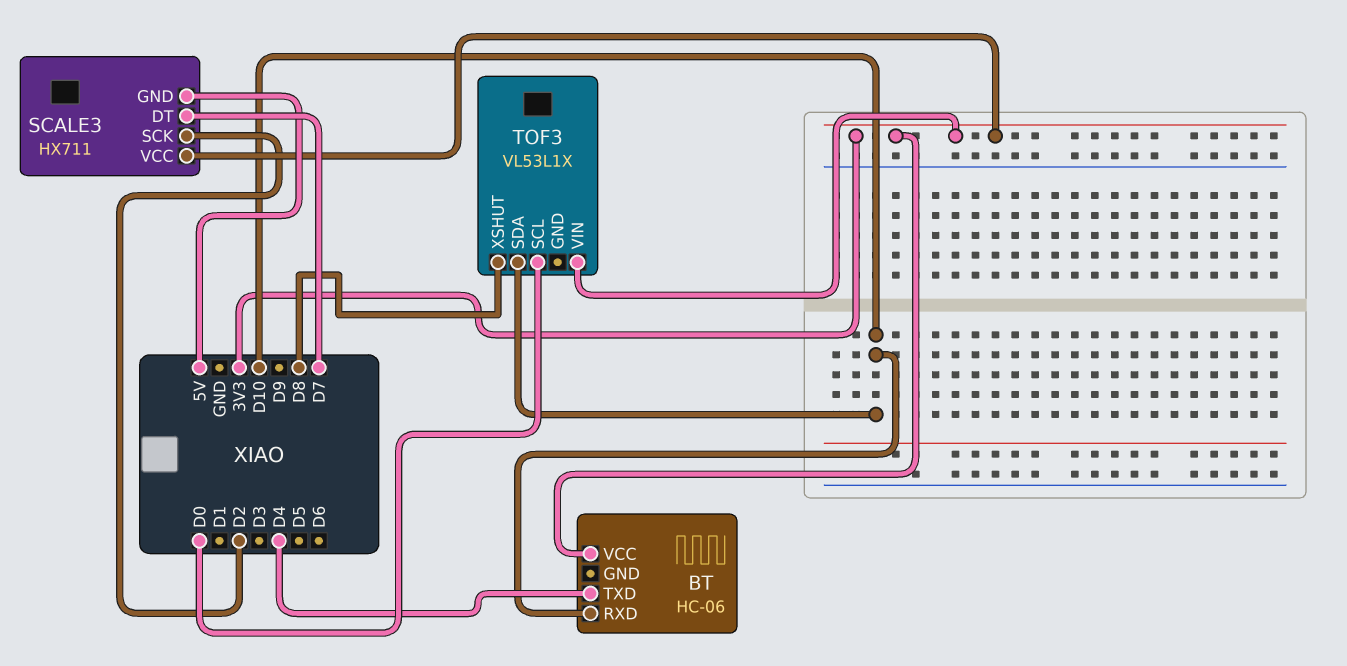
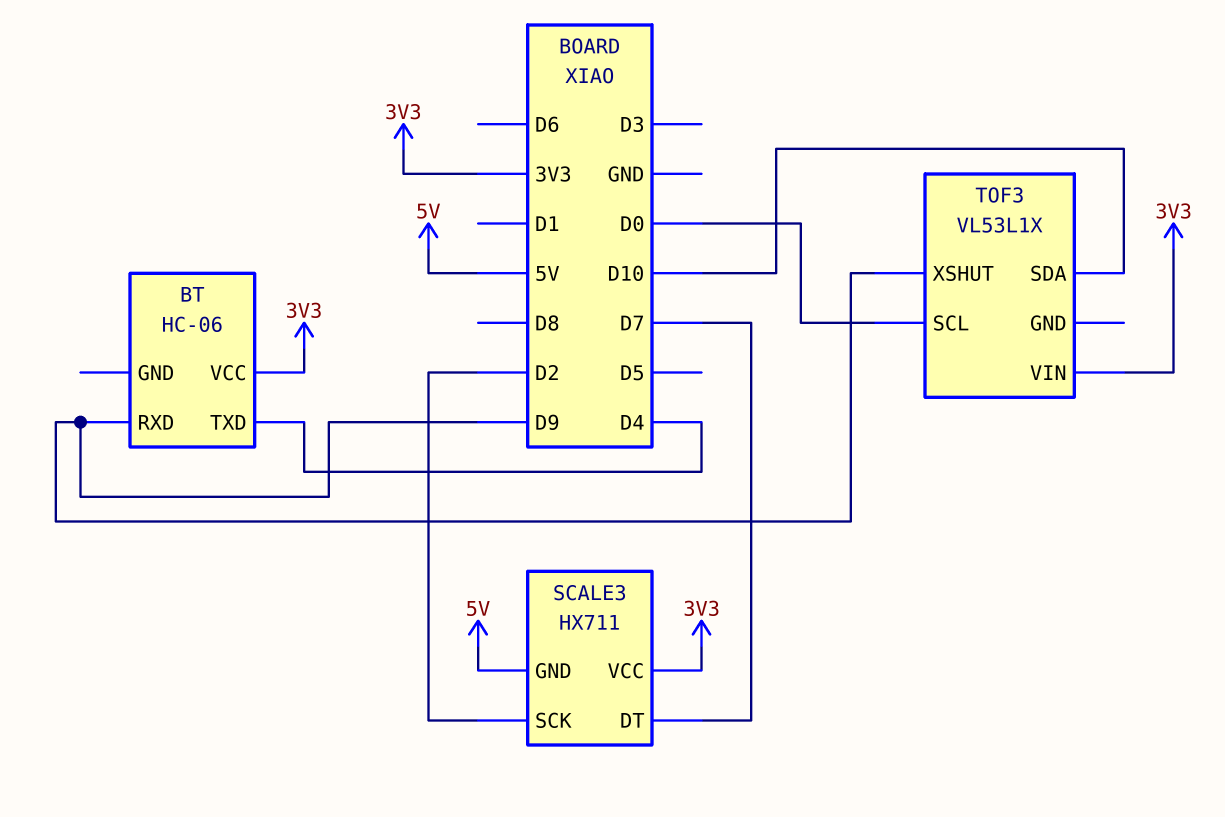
BT pin RXD: D10 -> D9
TOF3 pin XSHUT: D8 -> D9

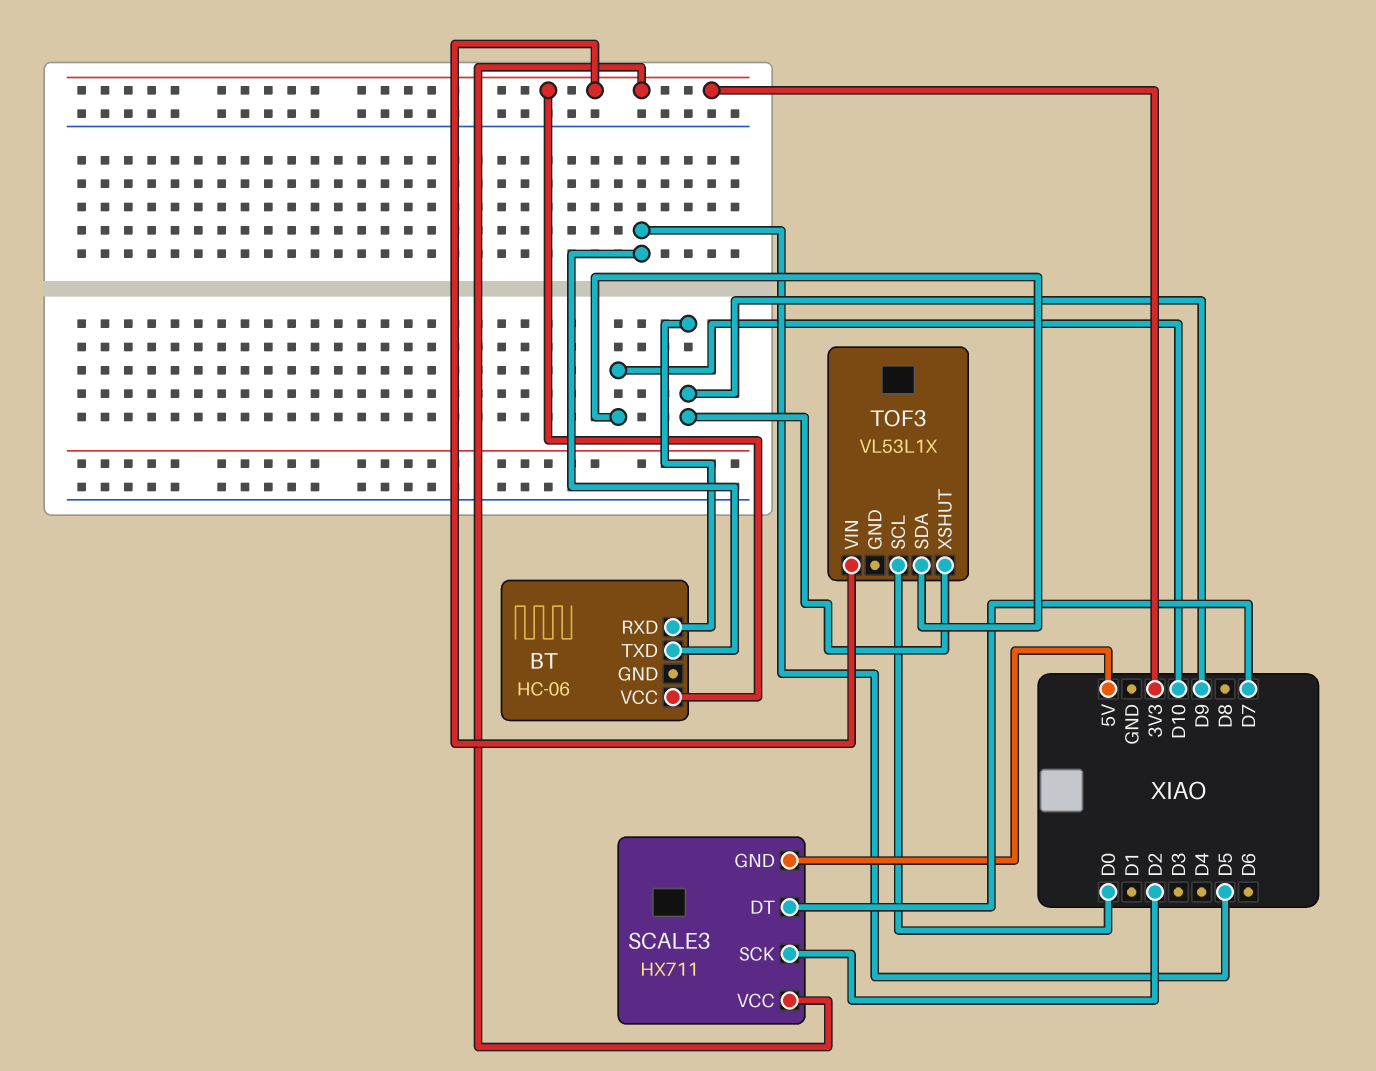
BT pin TXD: D4 -> D5

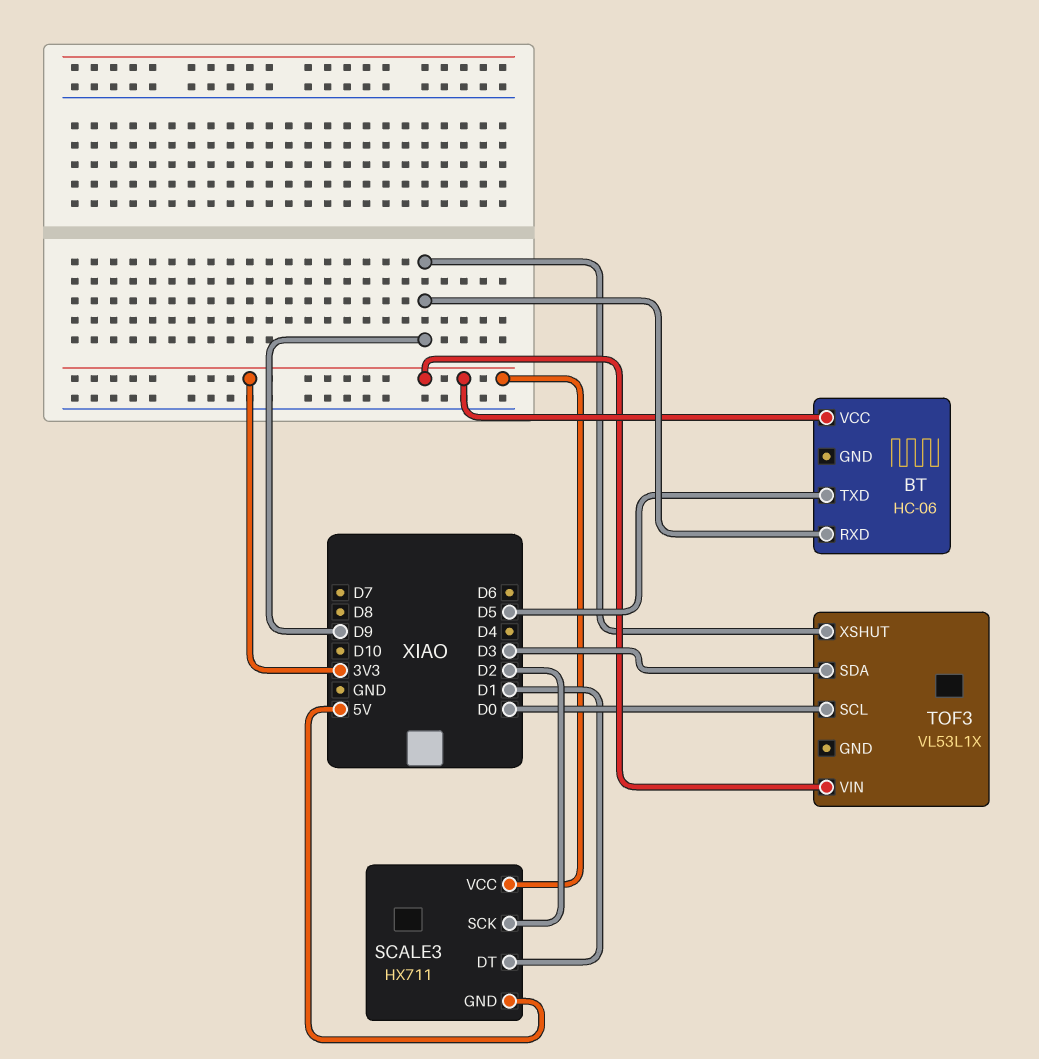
SCALE3 pin DT: D7 -> D1
TOF3 pin SDA: D10 -> D3

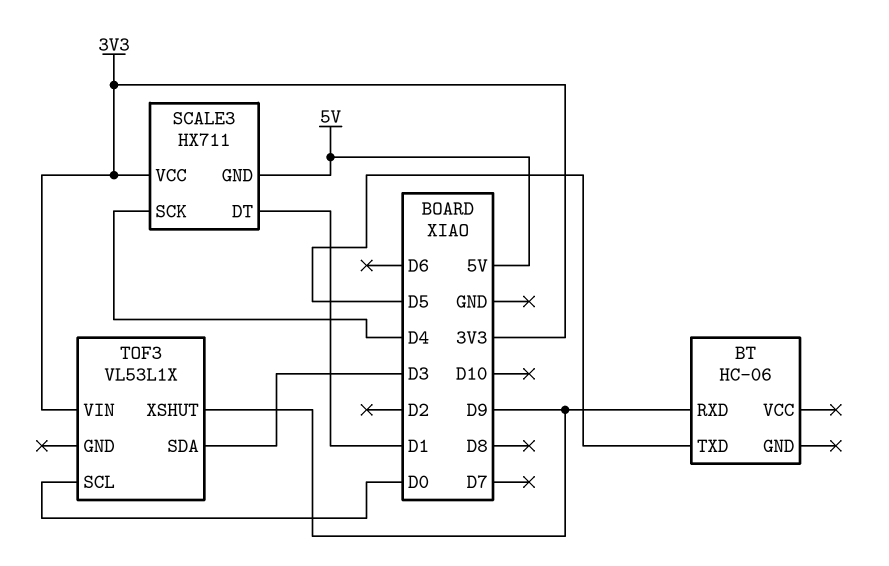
BT pin VCC: 3V3 -> none
SCALE3 pin SCK: D2 -> D4

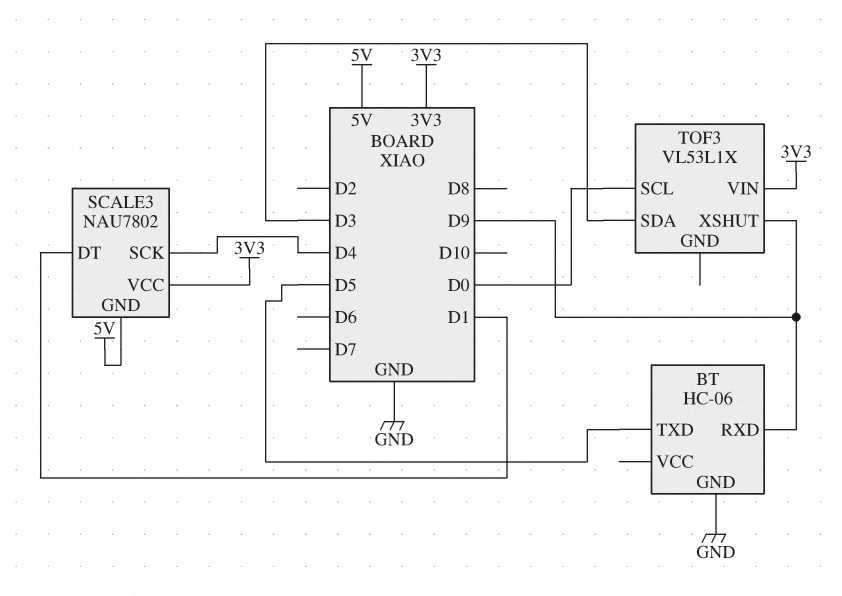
BT pin GND: none -> GND
SCALE3: HX711 -> NAU7802

